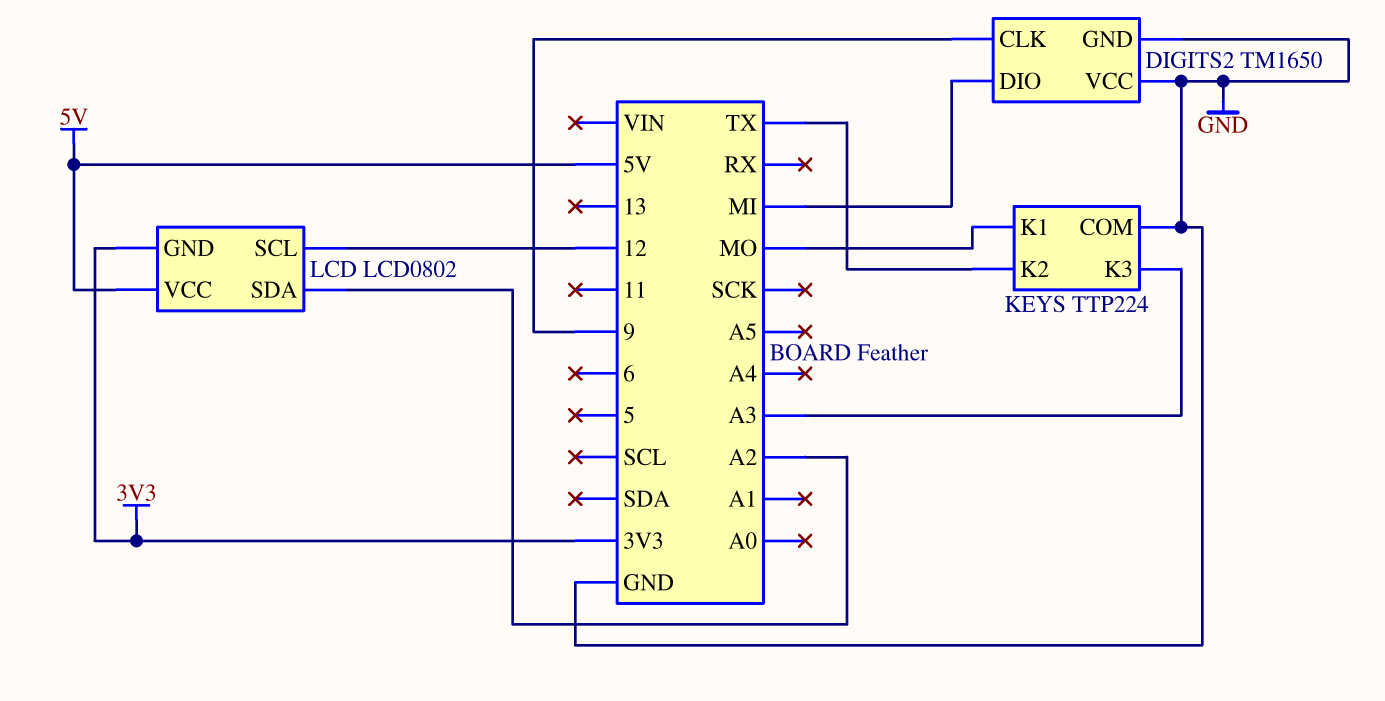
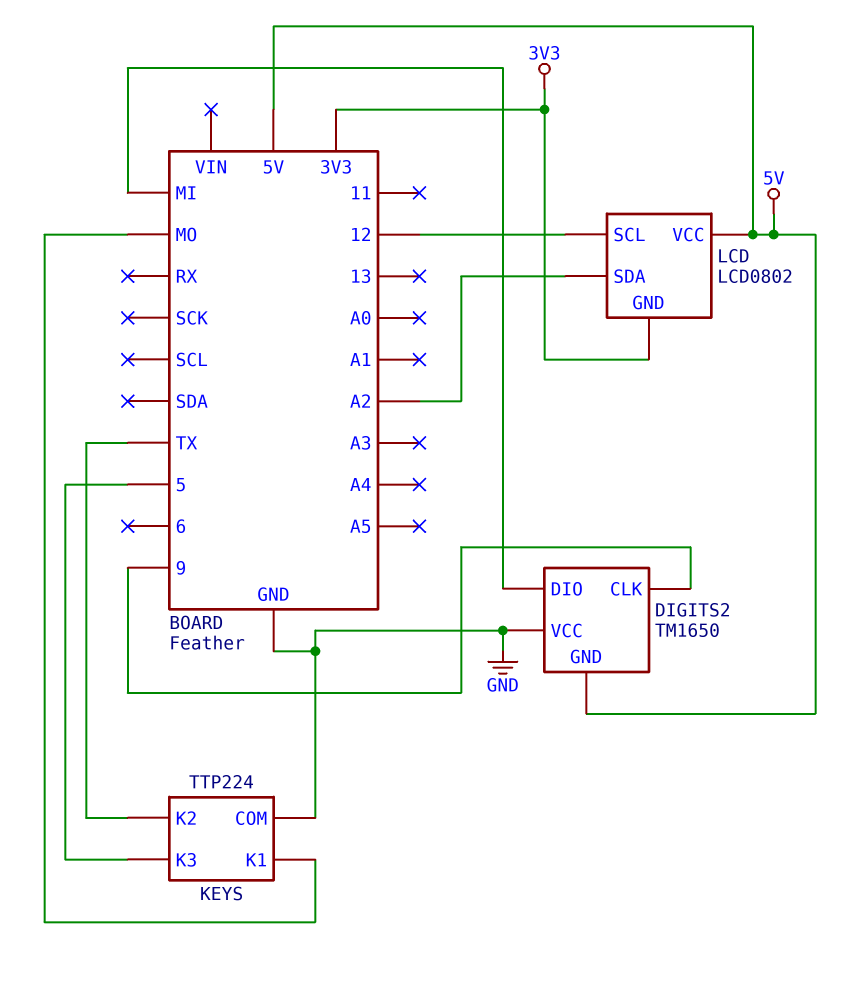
DIGITS2 pin GND: GND -> 5V
KEYS pin K3: A3 -> 5

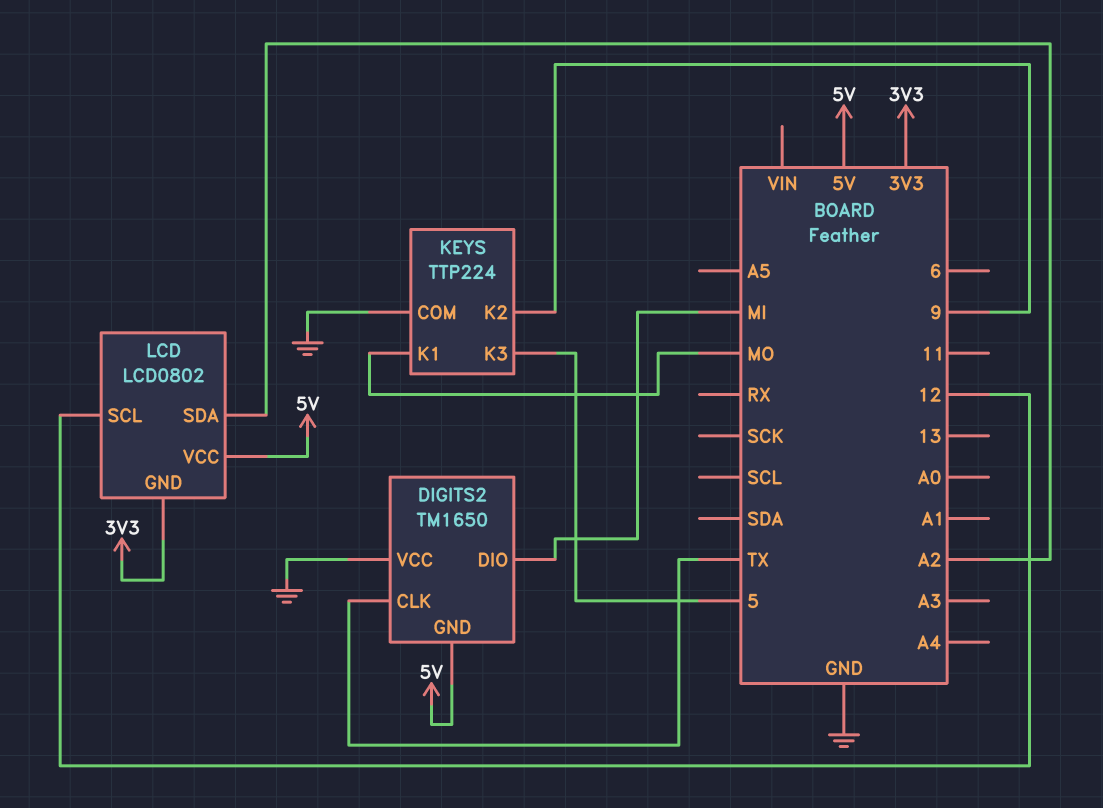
DIGITS2 pin CLK: 9 -> TX
KEYS pin K2: TX -> 9

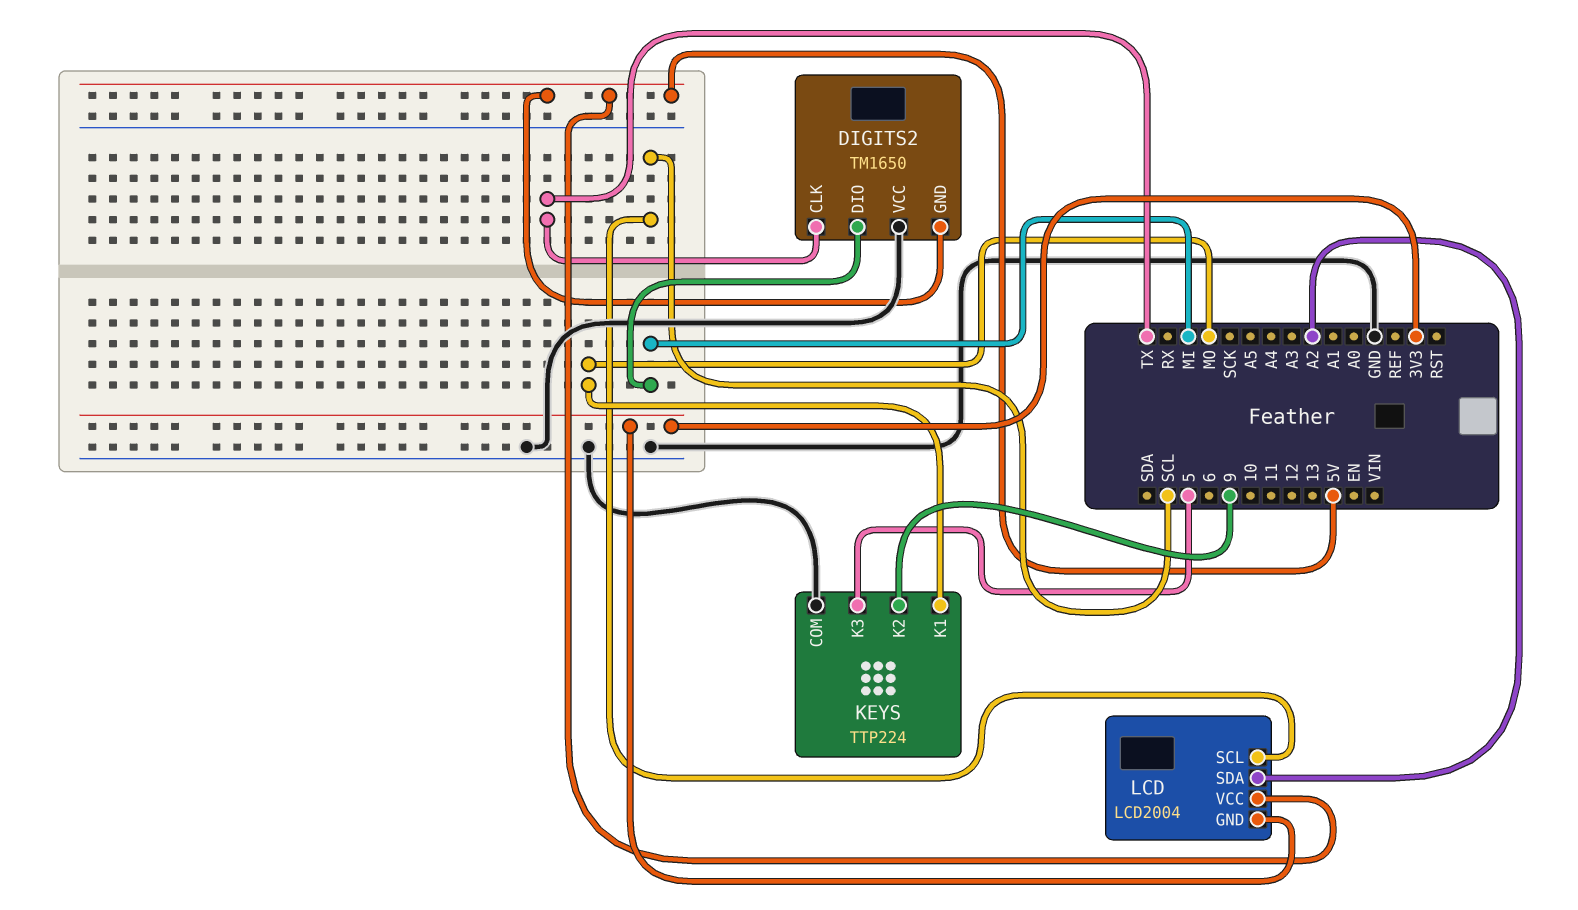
LCD: LCD0802 -> LCD2004
LCD pin SCL: 12 -> SCL

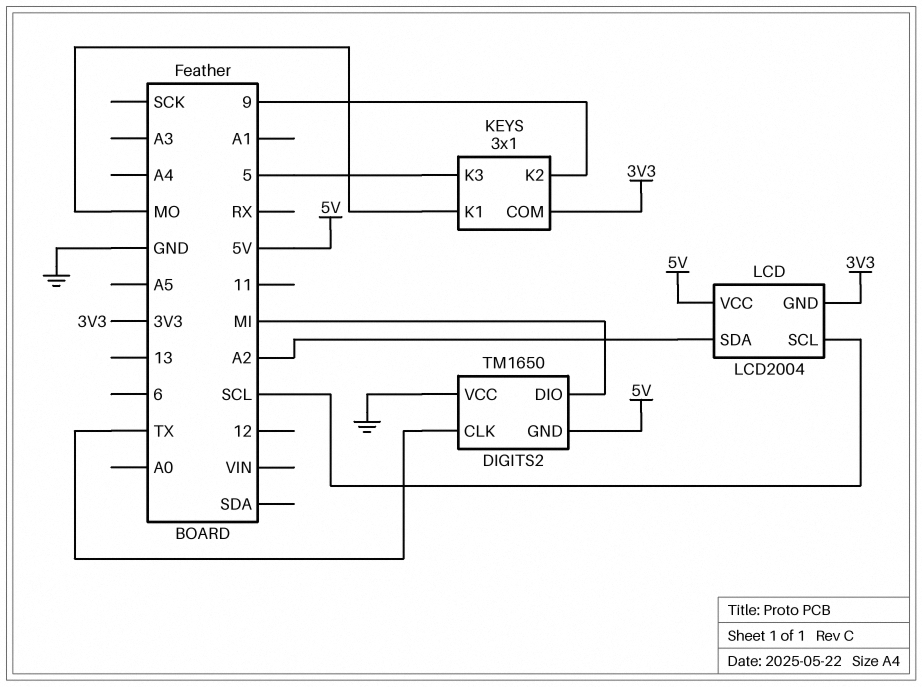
KEYS: TTP224 -> 3x1
KEYS pin COM: GND -> 3V3

